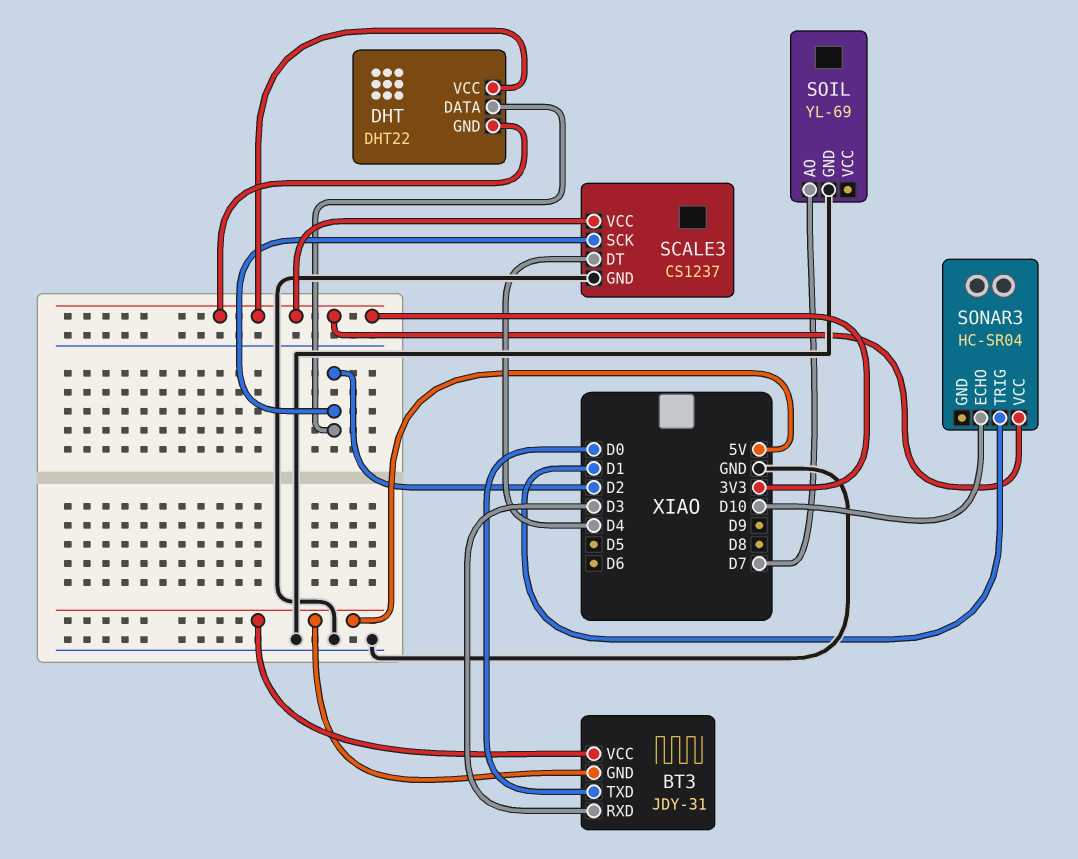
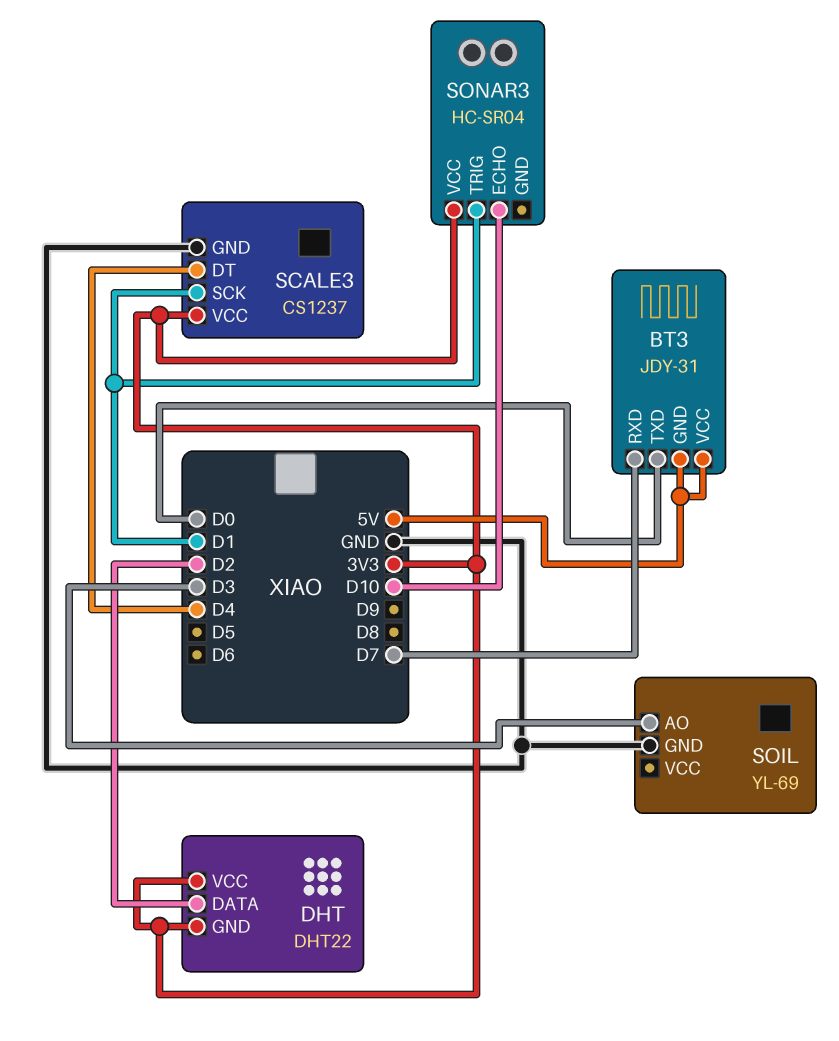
BT3 pin RXD: D3 -> D7
SCALE3 pin SCK: D2 -> D1
SOIL pin AO: D7 -> D3

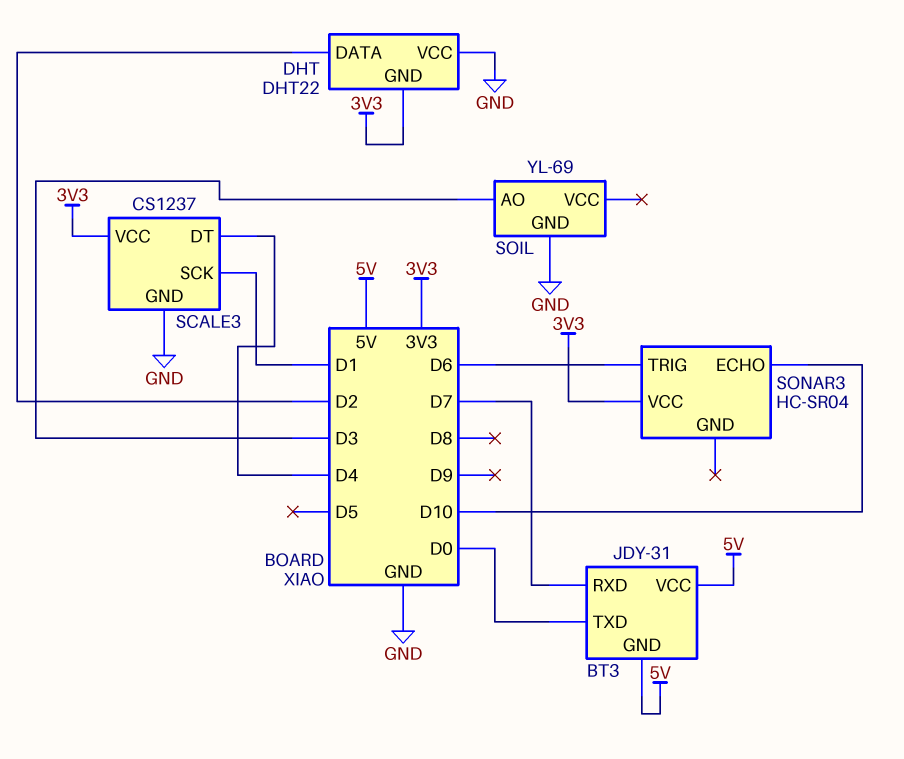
DHT pin VCC: 3V3 -> GND
SONAR3 pin TRIG: D1 -> D6

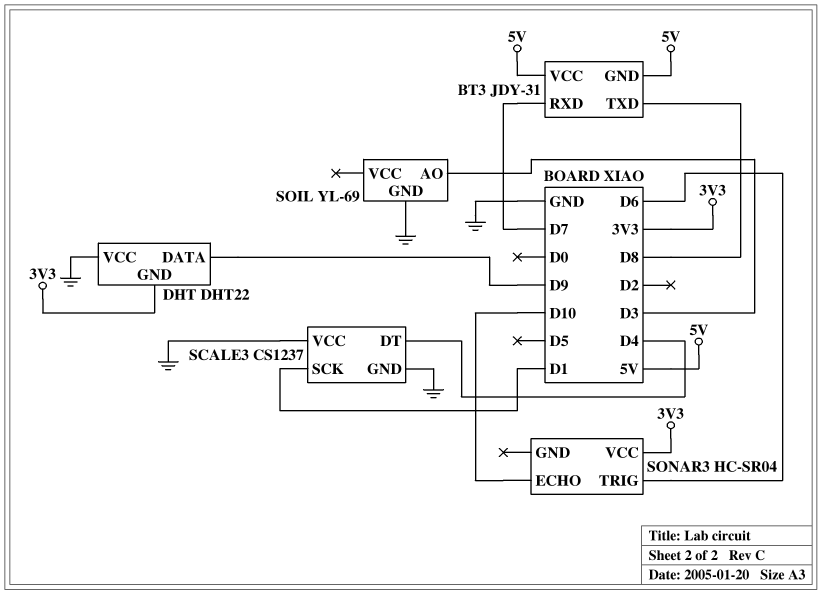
BT3 pin TXD: D0 -> D8
DHT pin DATA: D2 -> D9
SCALE3 pin VCC: 3V3 -> GND

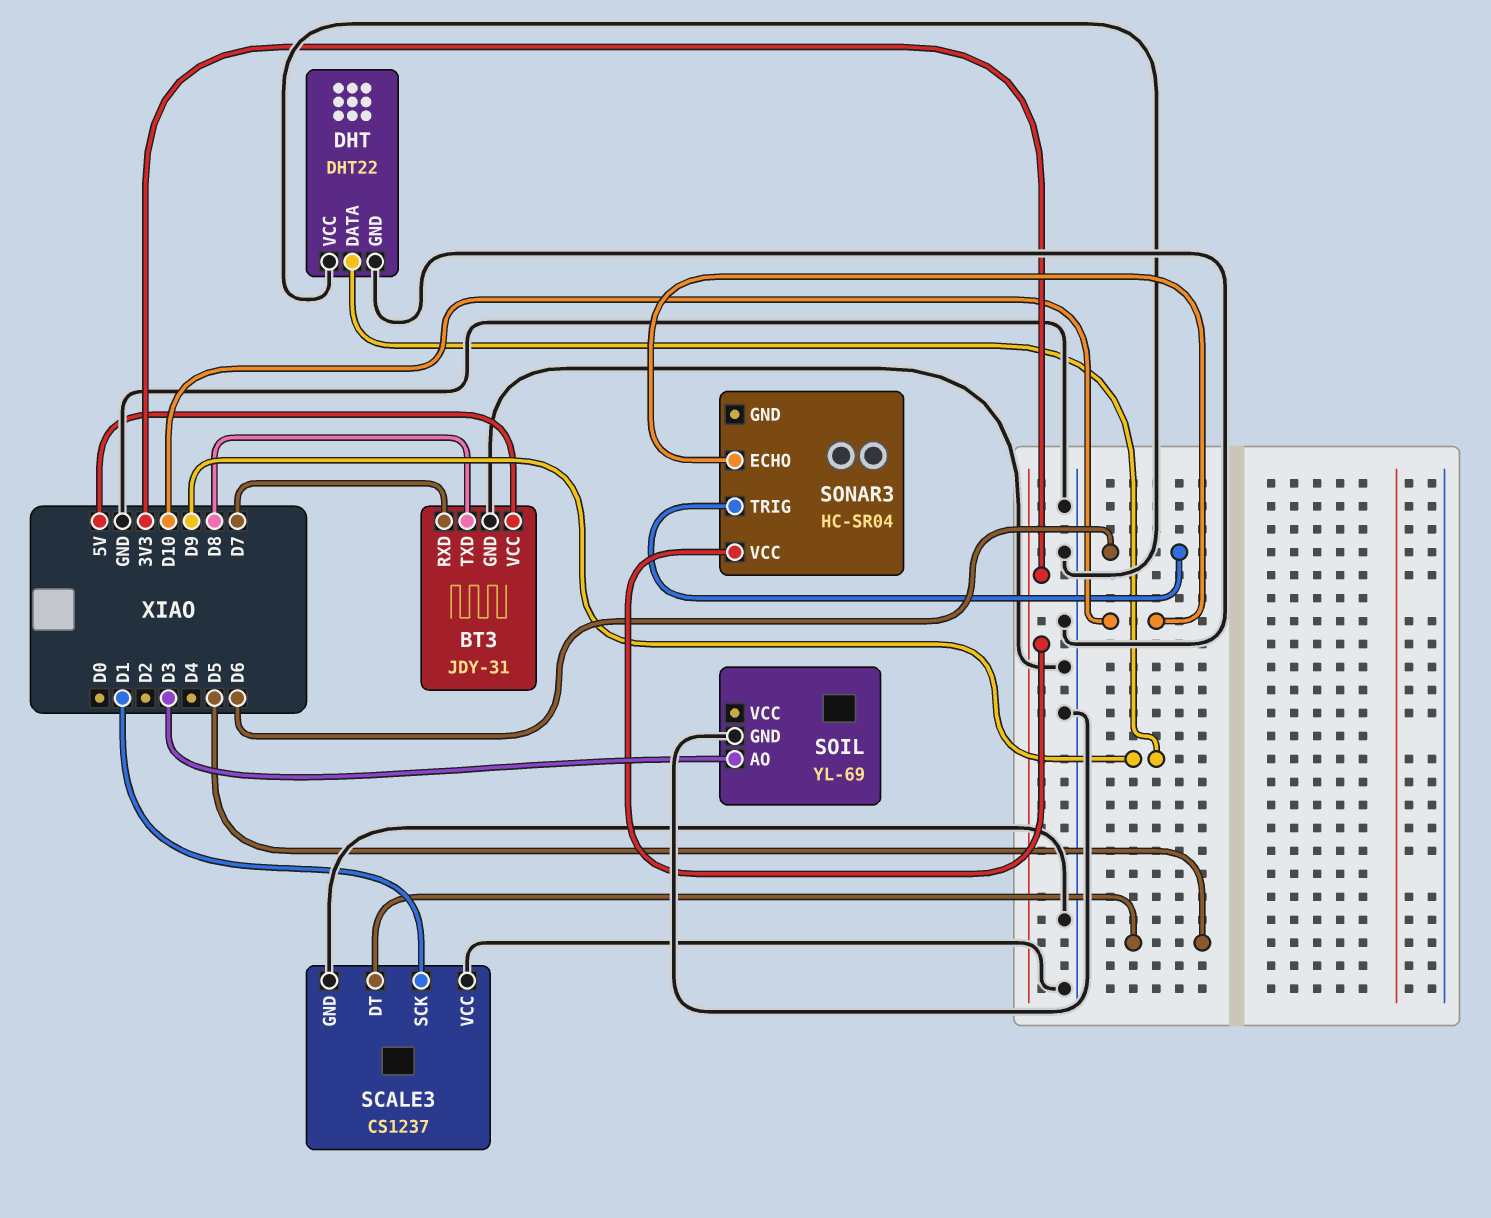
BT3 pin GND: 5V -> GND
DHT pin GND: 3V3 -> GND
SCALE3 pin DT: D4 -> D5

